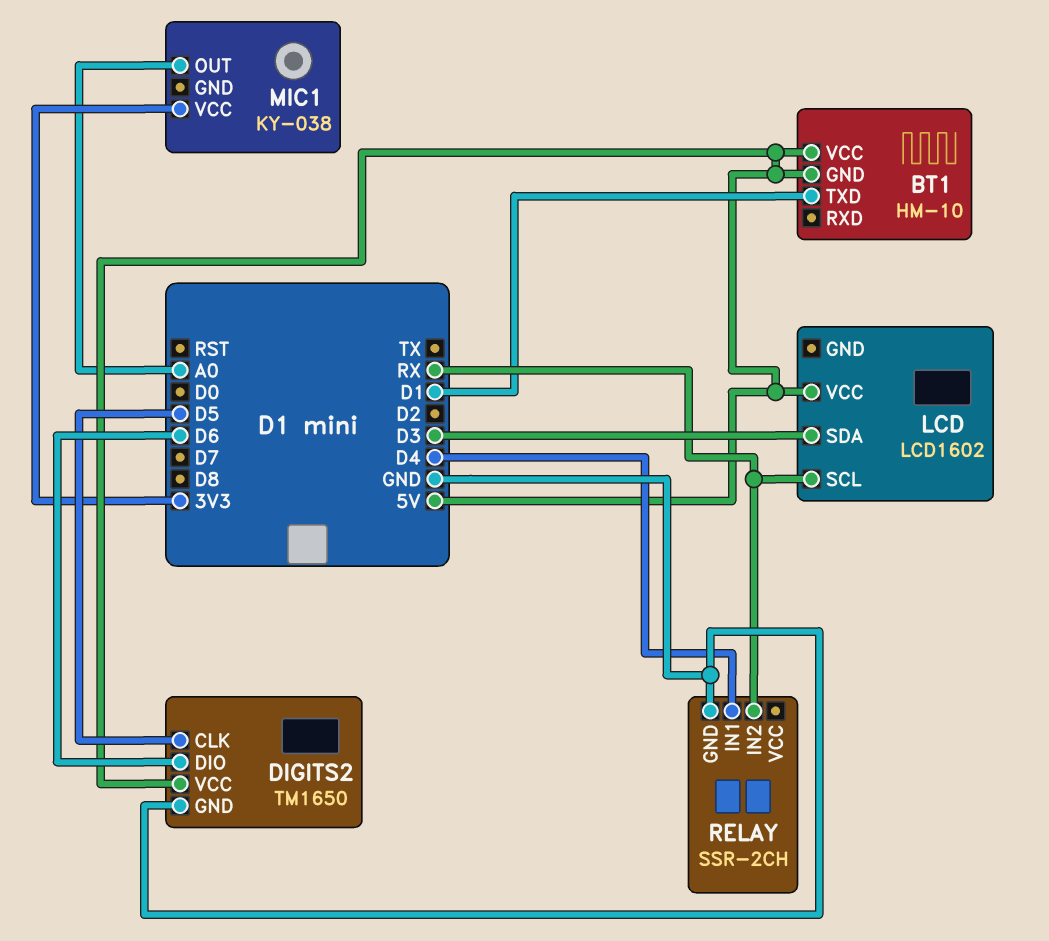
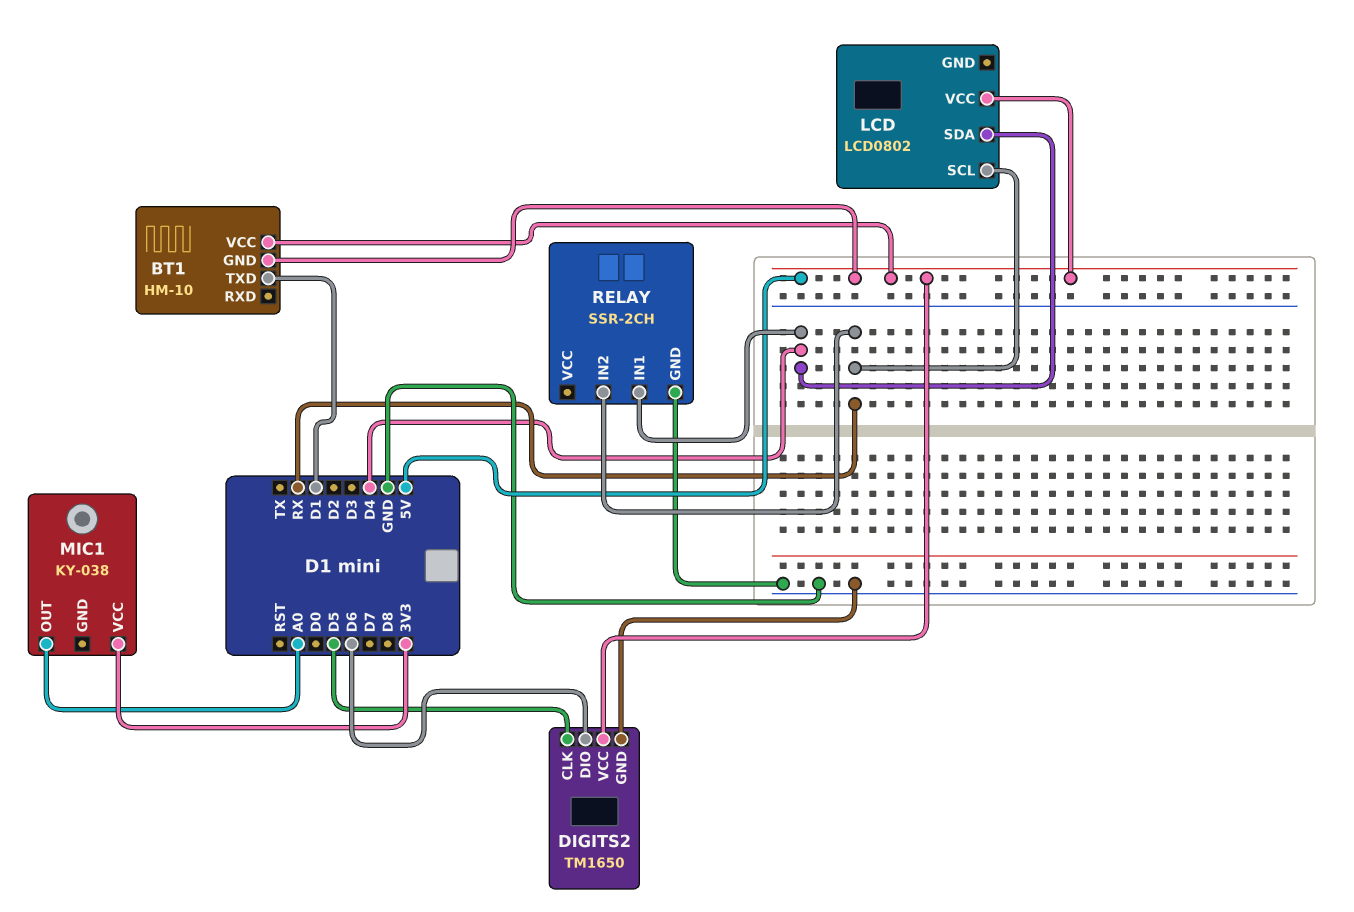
LCD: LCD1602 -> LCD0802
LCD pin SDA: D3 -> D4

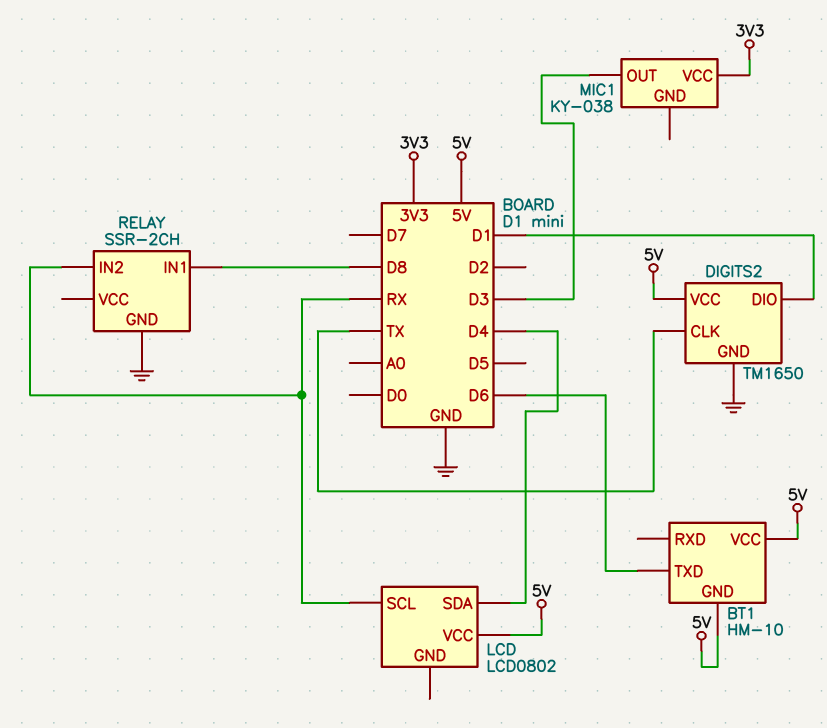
BT1 pin TXD: D1 -> D6
DIGITS2 pin CLK: D5 -> TX
DIGITS2 pin DIO: D6 -> D1
MIC1 pin OUT: A0 -> D3
RELAY pin IN1: D4 -> D8

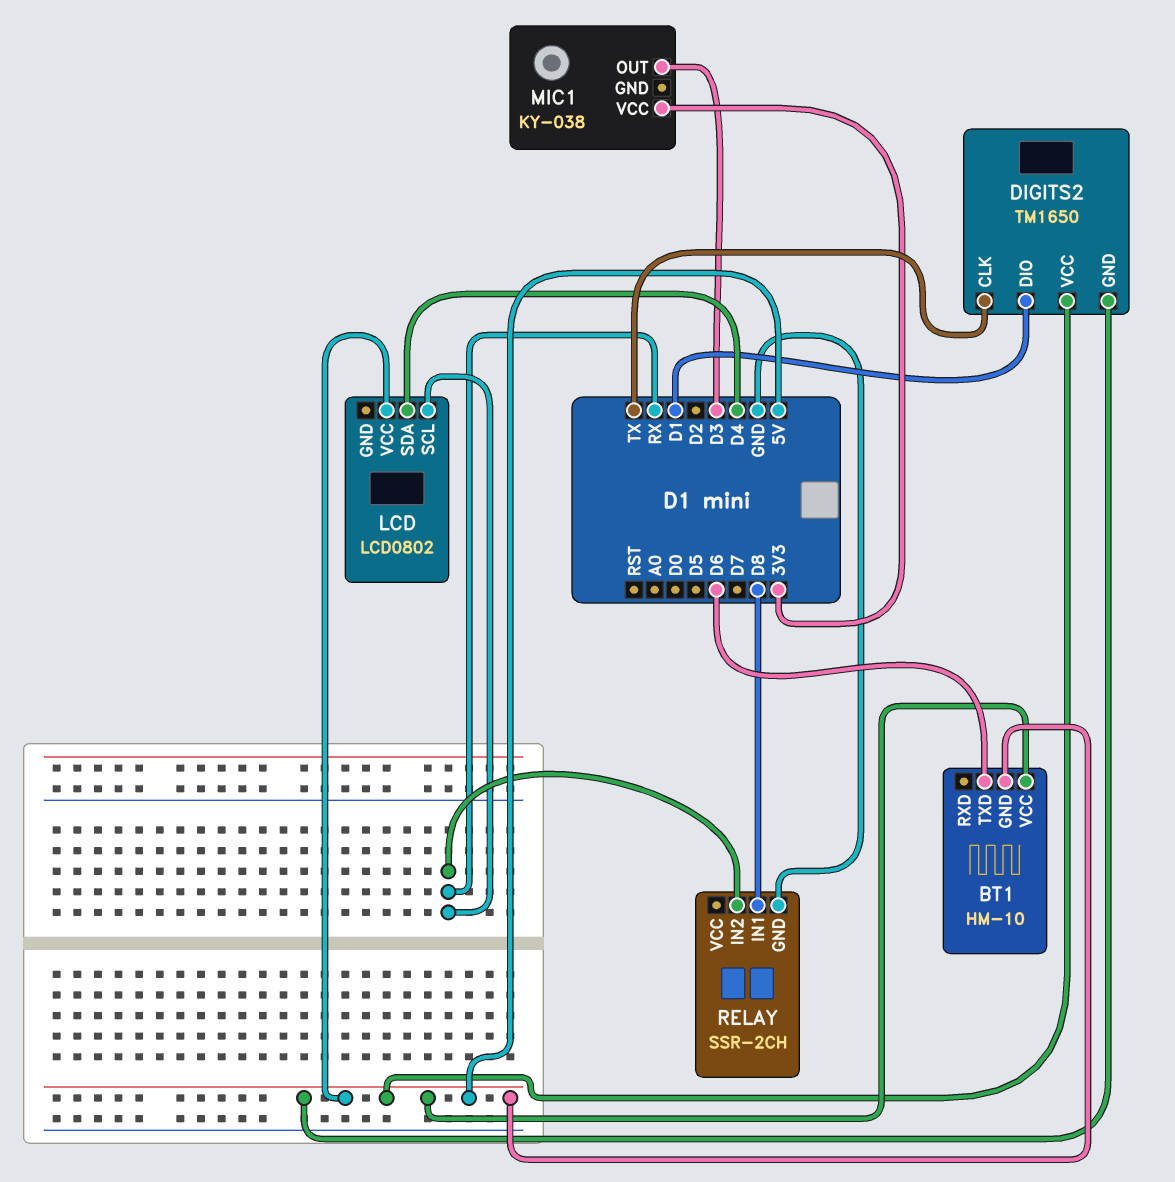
DIGITS2 pin GND: GND -> 5V

